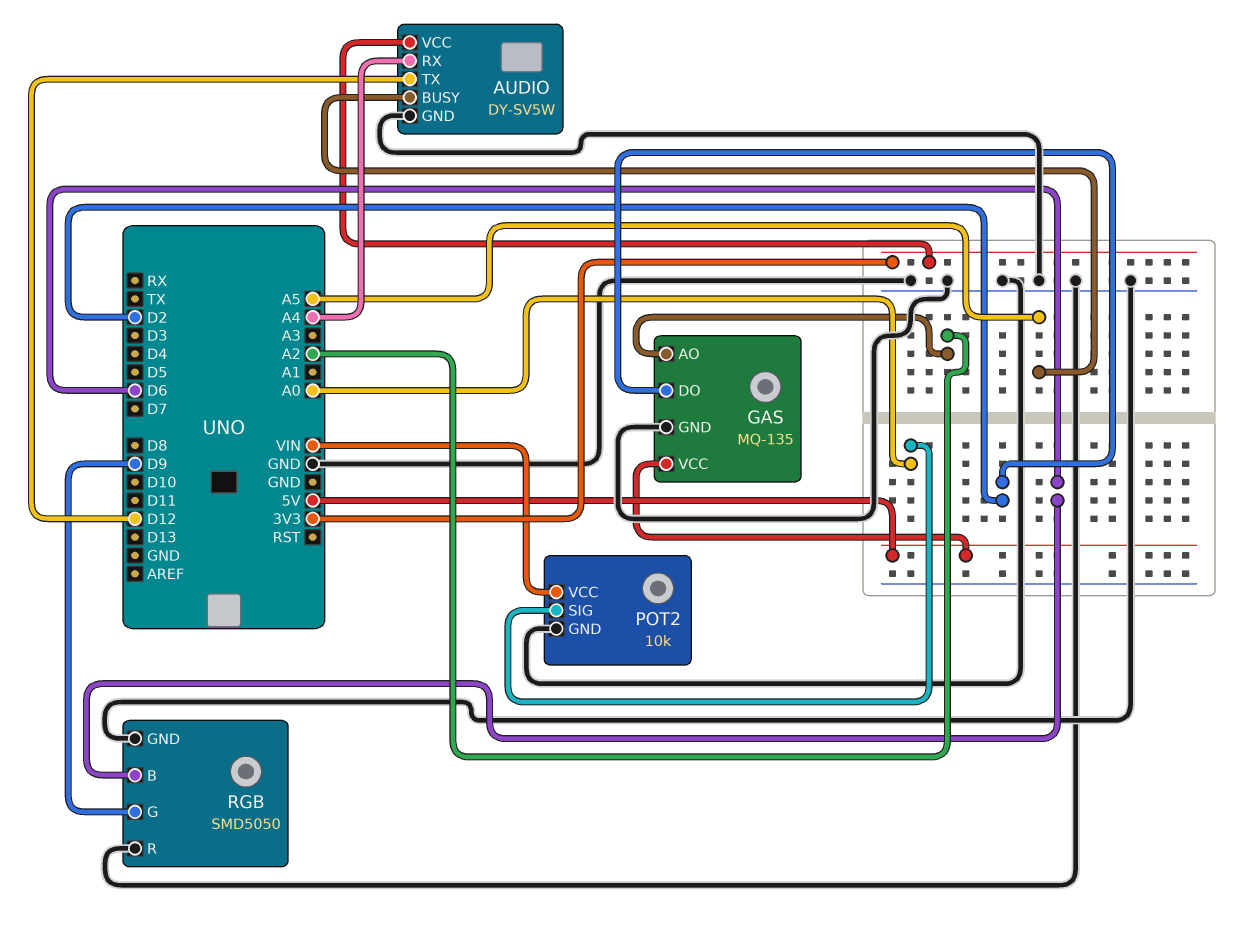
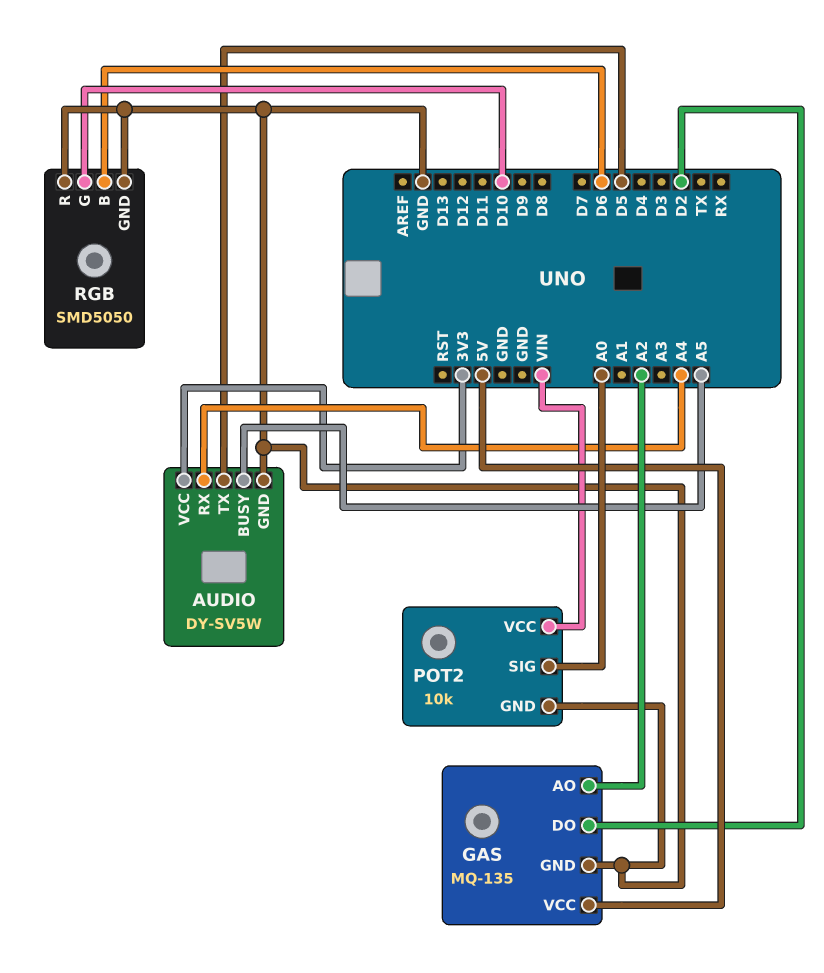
AUDIO pin TX: D12 -> D5
RGB pin G: D9 -> D10

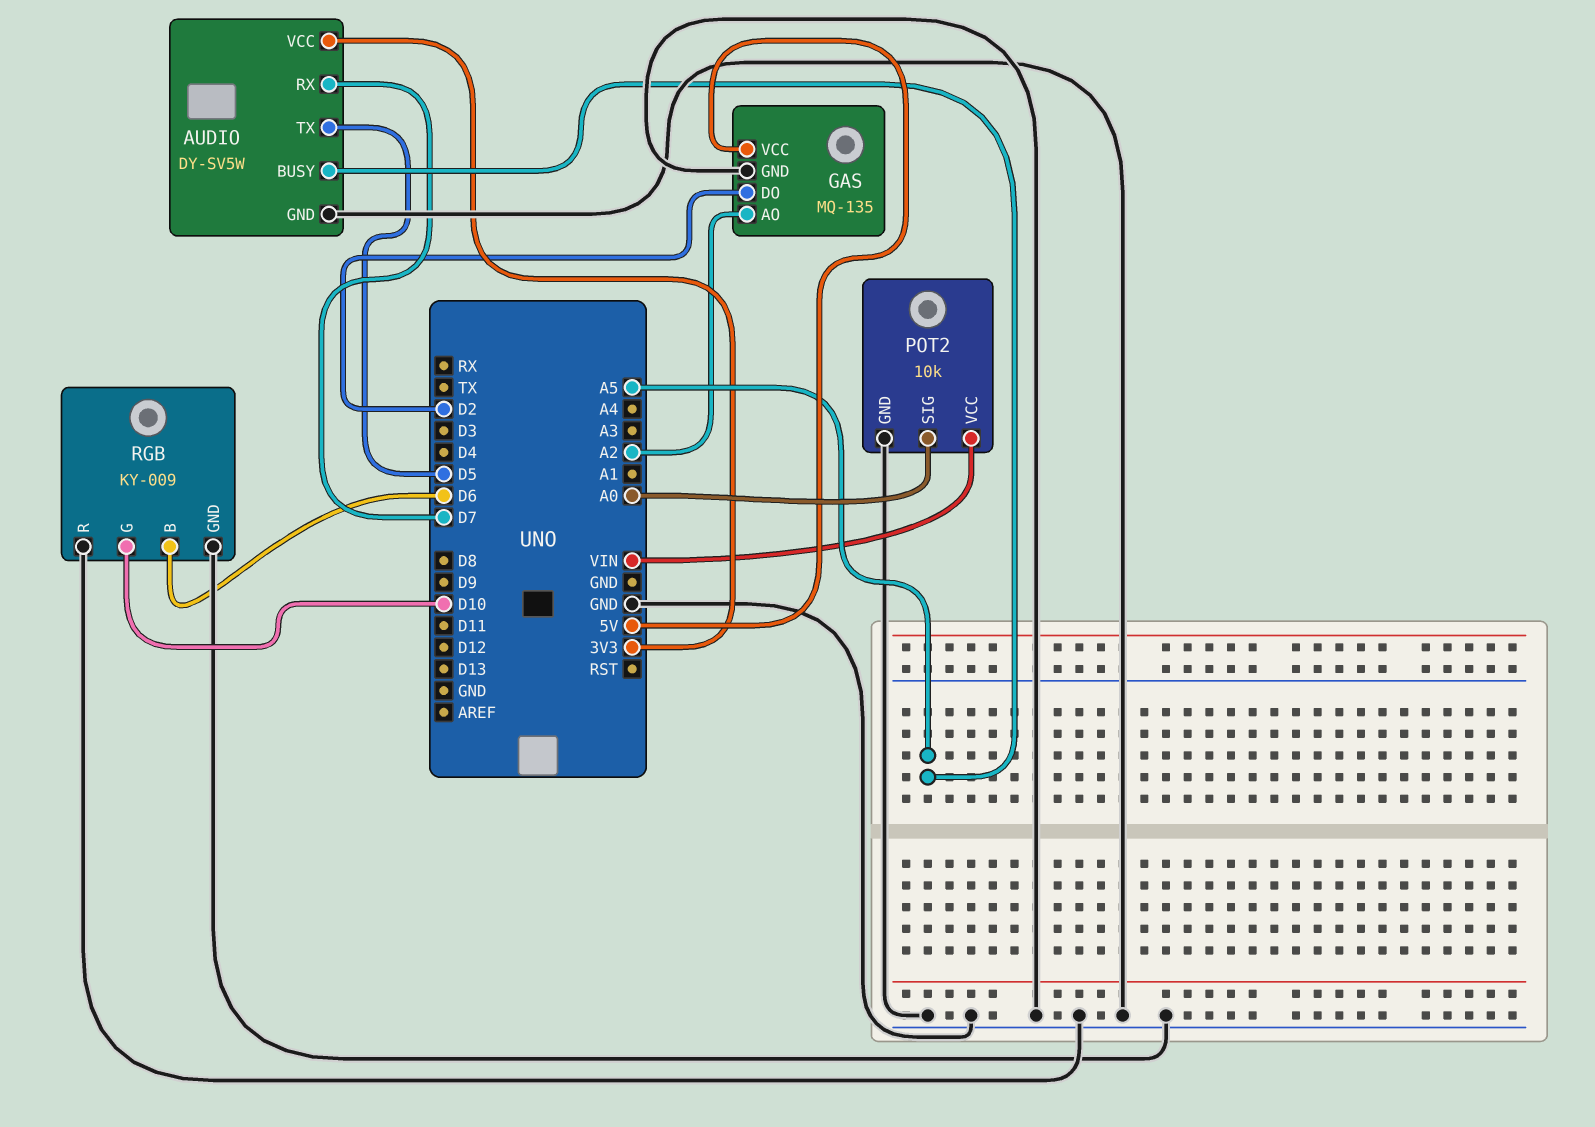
AUDIO pin RX: A4 -> D7
RGB: SMD5050 -> KY-009

